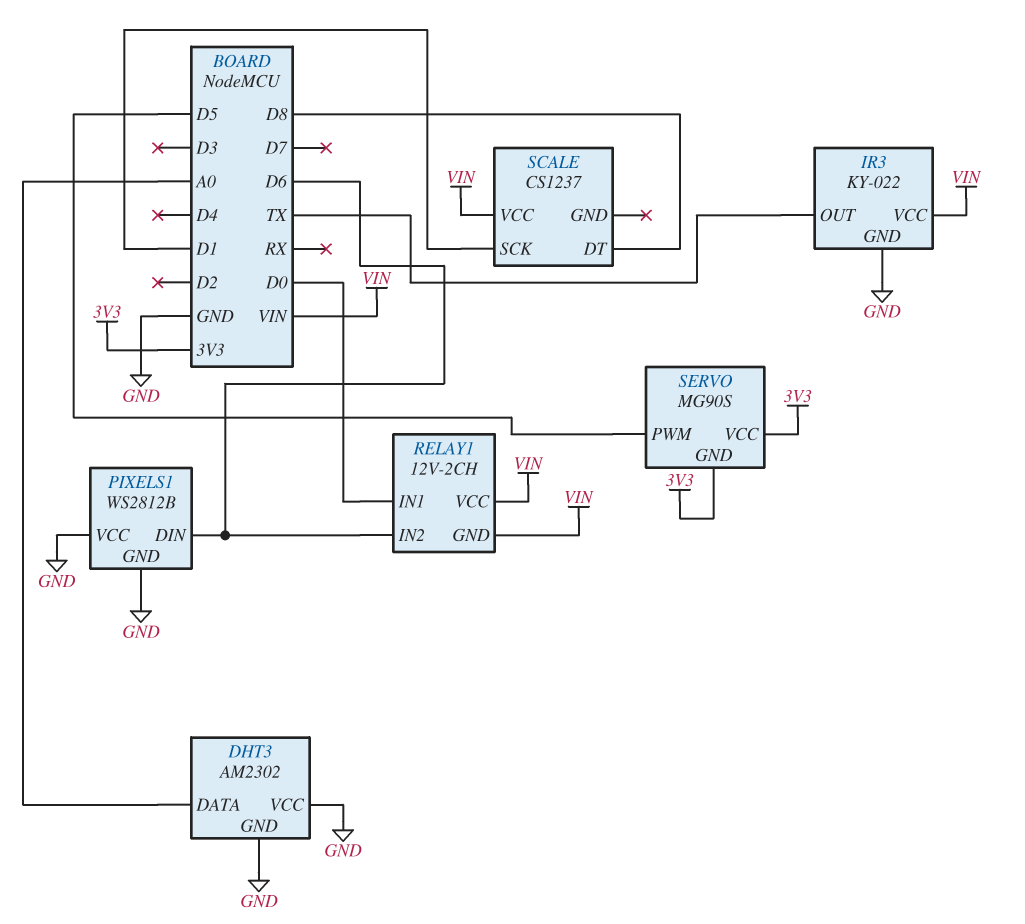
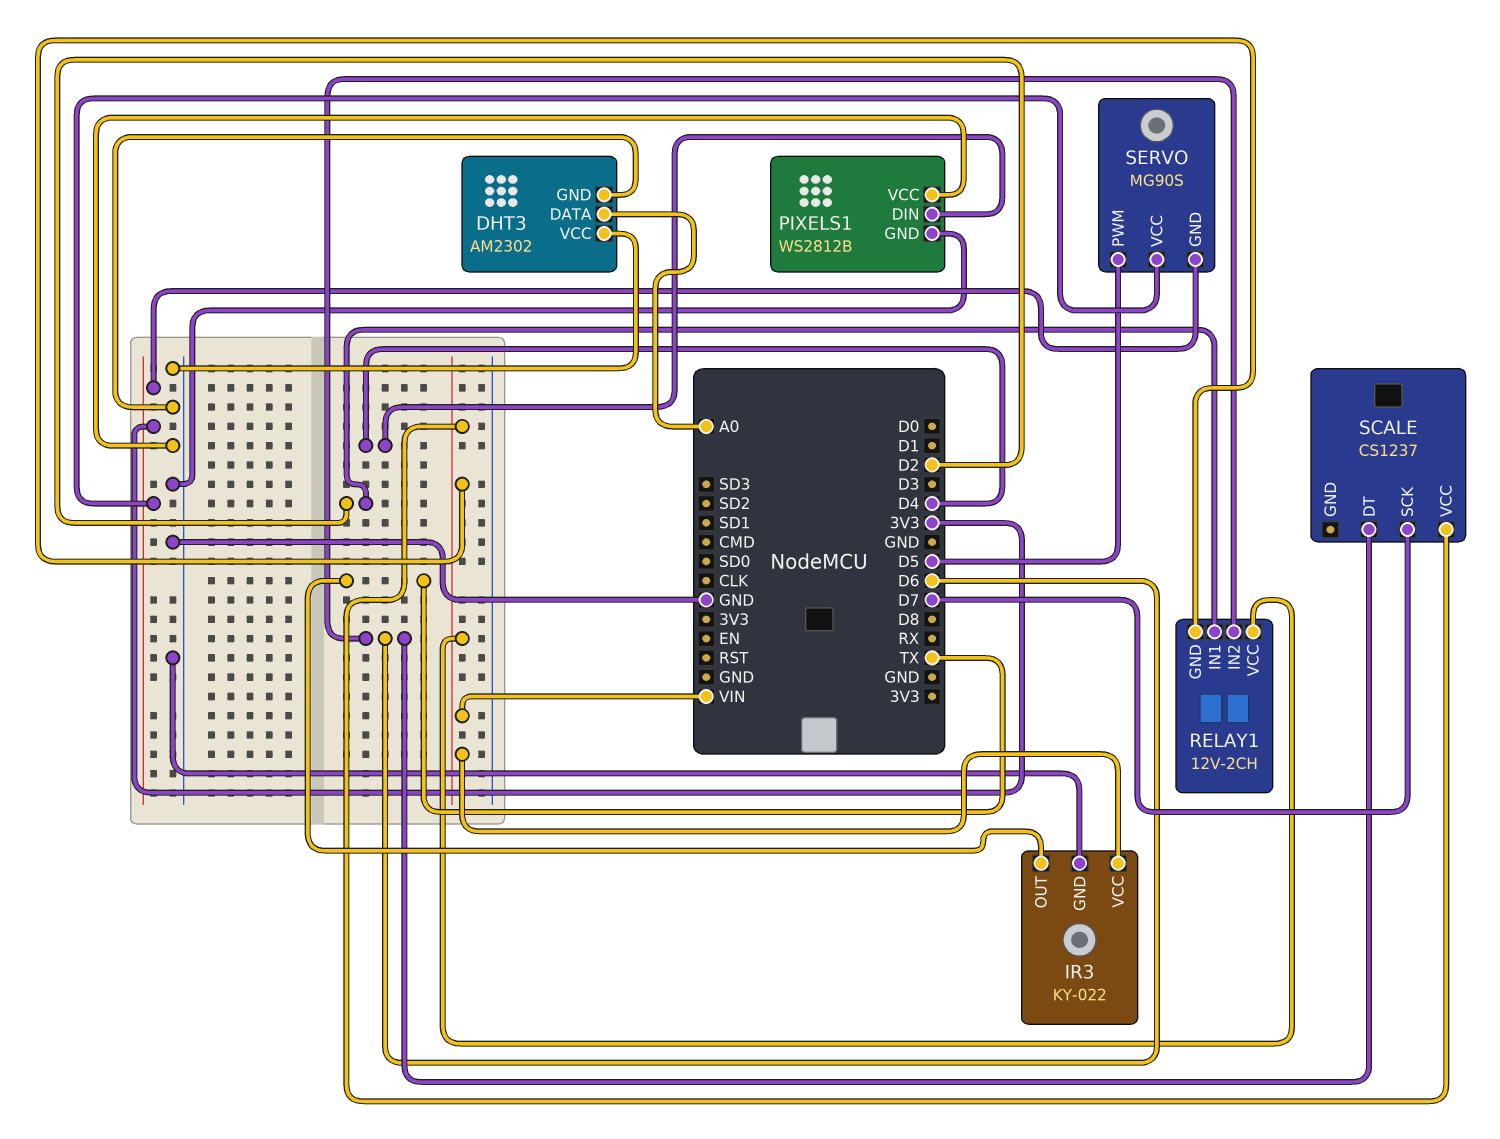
PIXELS1 pin DIN: D6 -> D4
RELAY1 pin IN1: D0 -> D2
SCALE pin DT: D8 -> D6
SCALE pin SCK: D1 -> D7

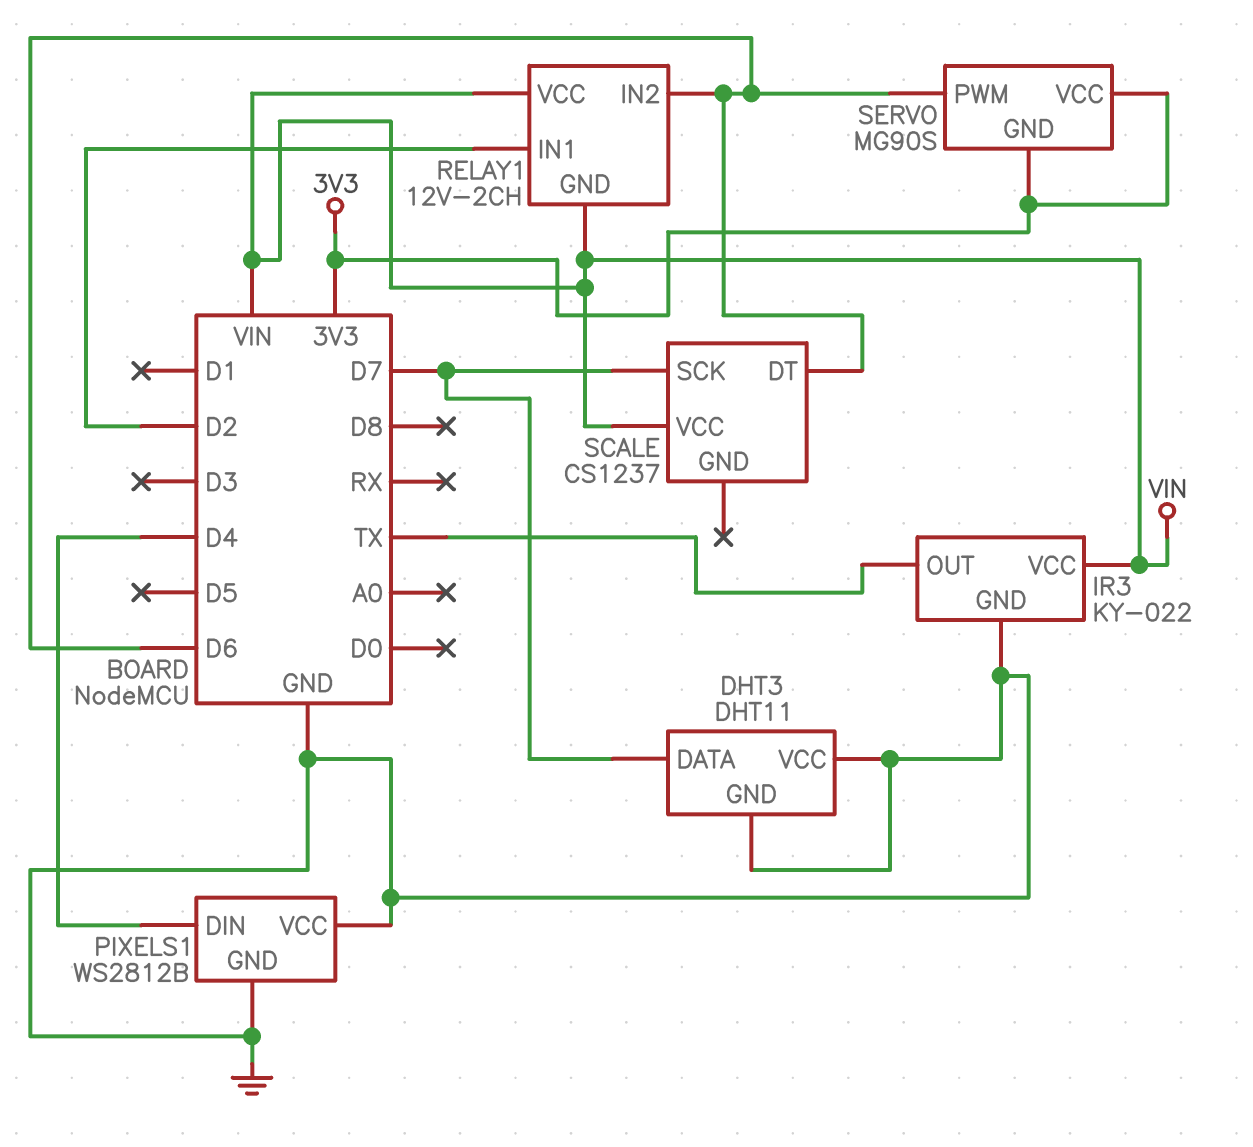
DHT3: AM2302 -> DHT11
DHT3 pin DATA: A0 -> D7
SERVO pin PWM: D5 -> D6

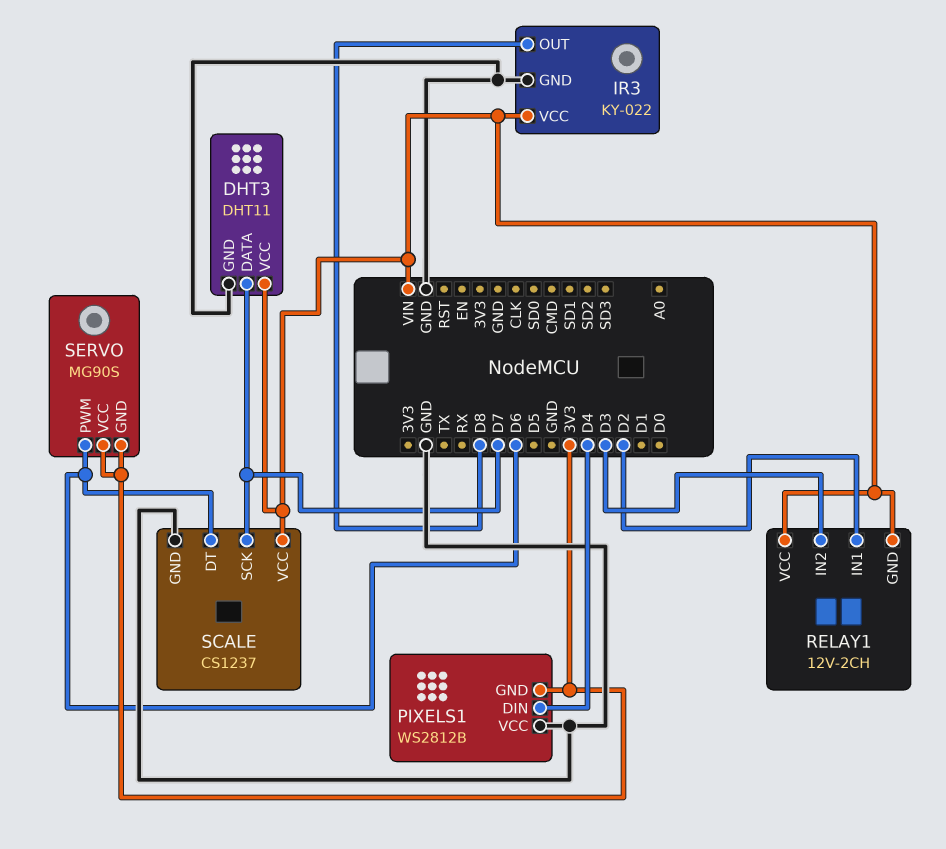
DHT3 pin VCC: GND -> VIN
IR3 pin OUT: TX -> D8
PIXELS1 pin GND: GND -> 3V3
RELAY1 pin IN2: D6 -> D3
SCALE pin GND: none -> GND

